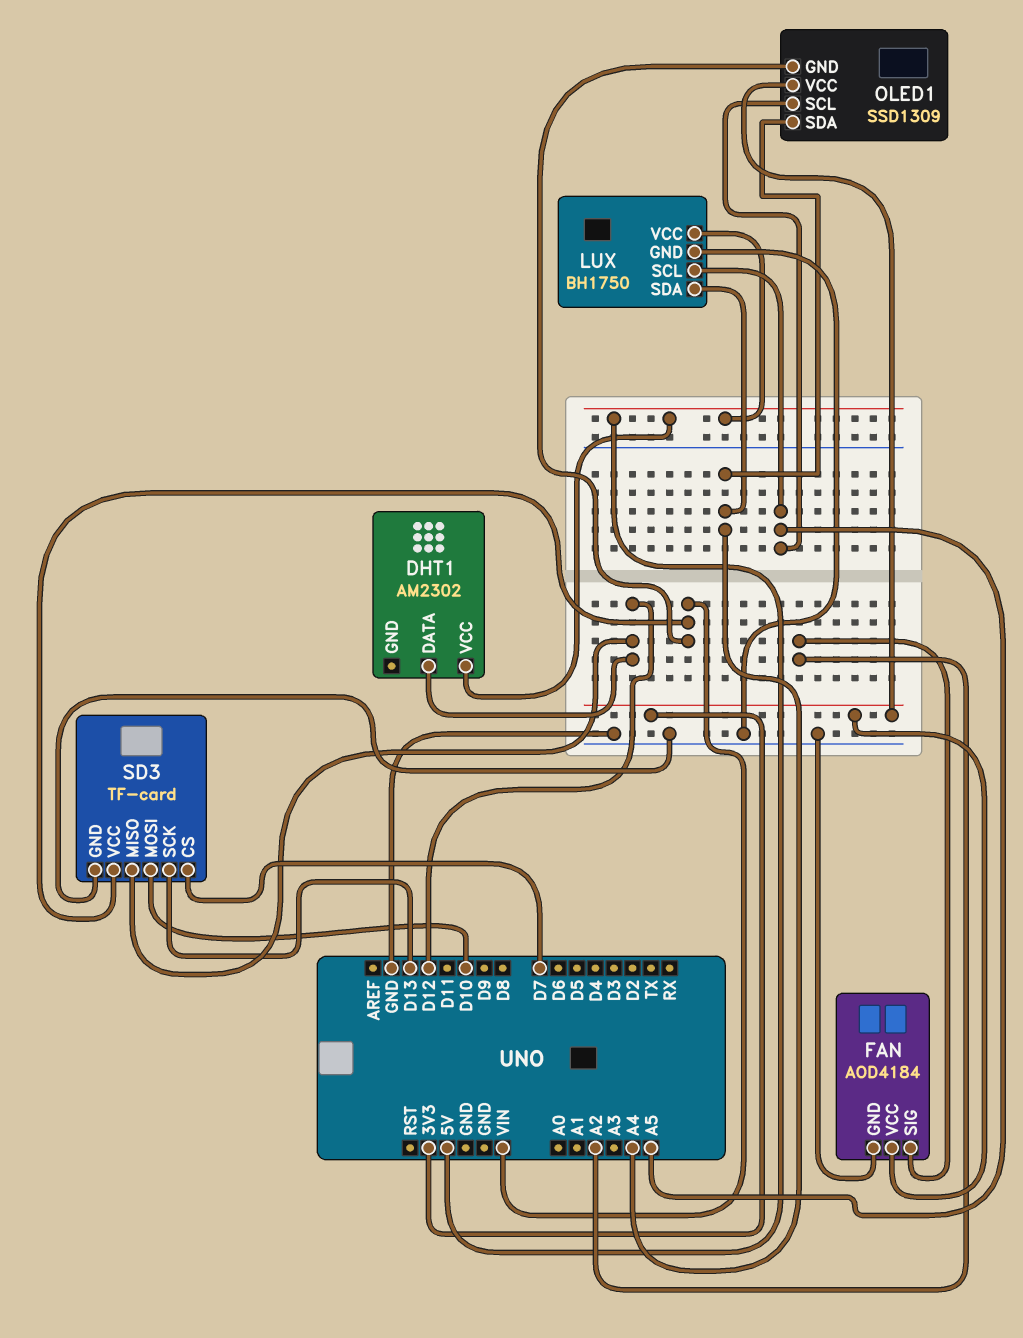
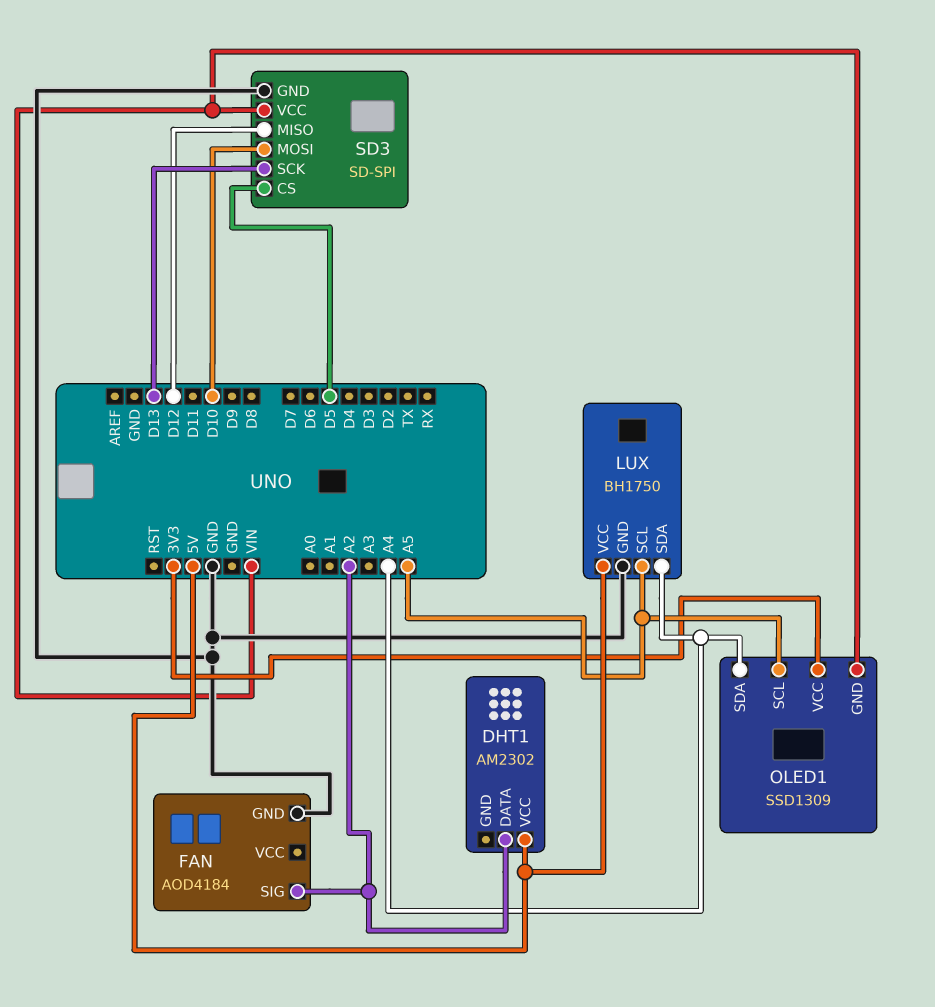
DHT1 pin DATA: D12 -> A2
FAN pin VCC: 3V3 -> none
SD3: TF-card -> SD-SPI
SD3 pin CS: D7 -> D5

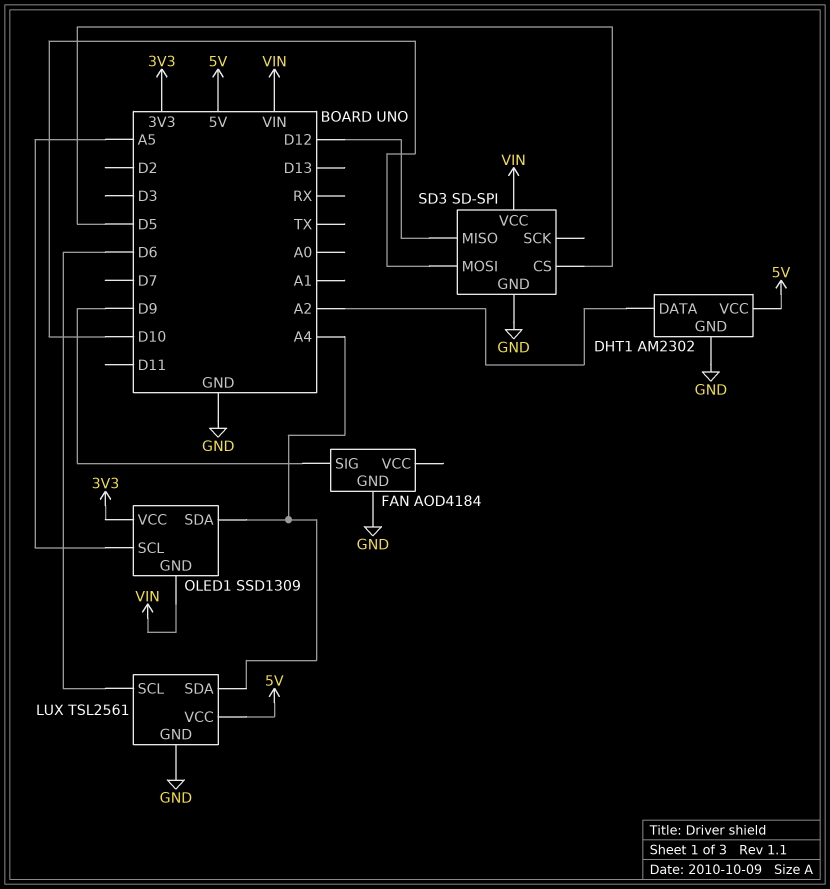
DHT1 pin GND: none -> GND
FAN pin SIG: A2 -> D9
LUX: BH1750 -> TSL2561
LUX pin SCL: A5 -> D6
SD3 pin SCK: D13 -> none

